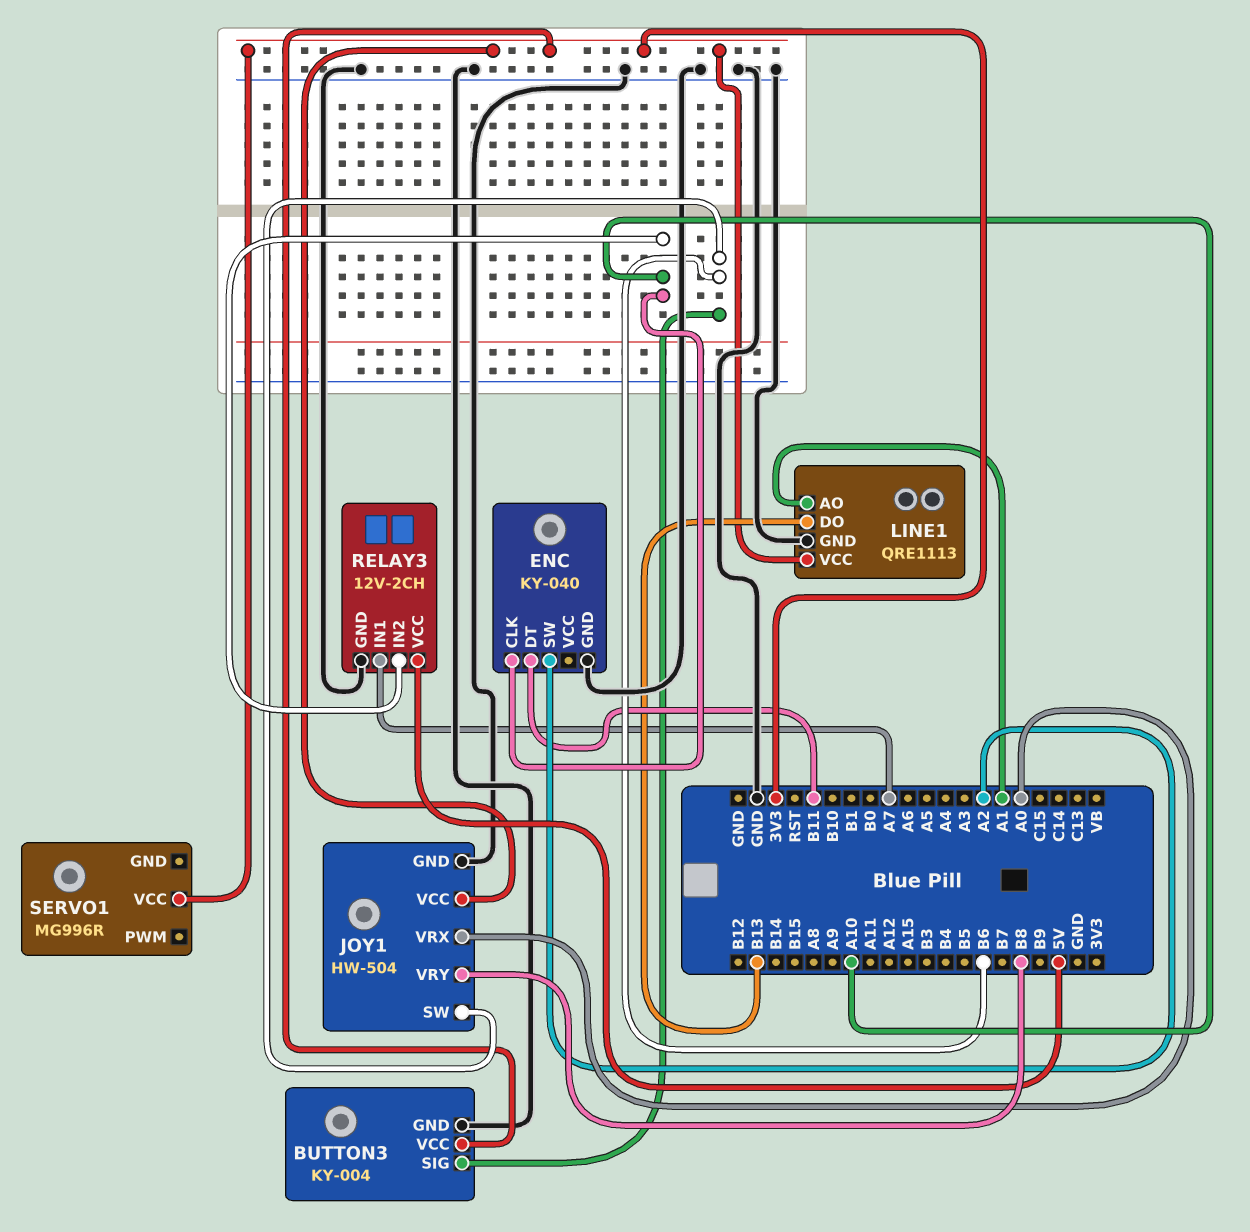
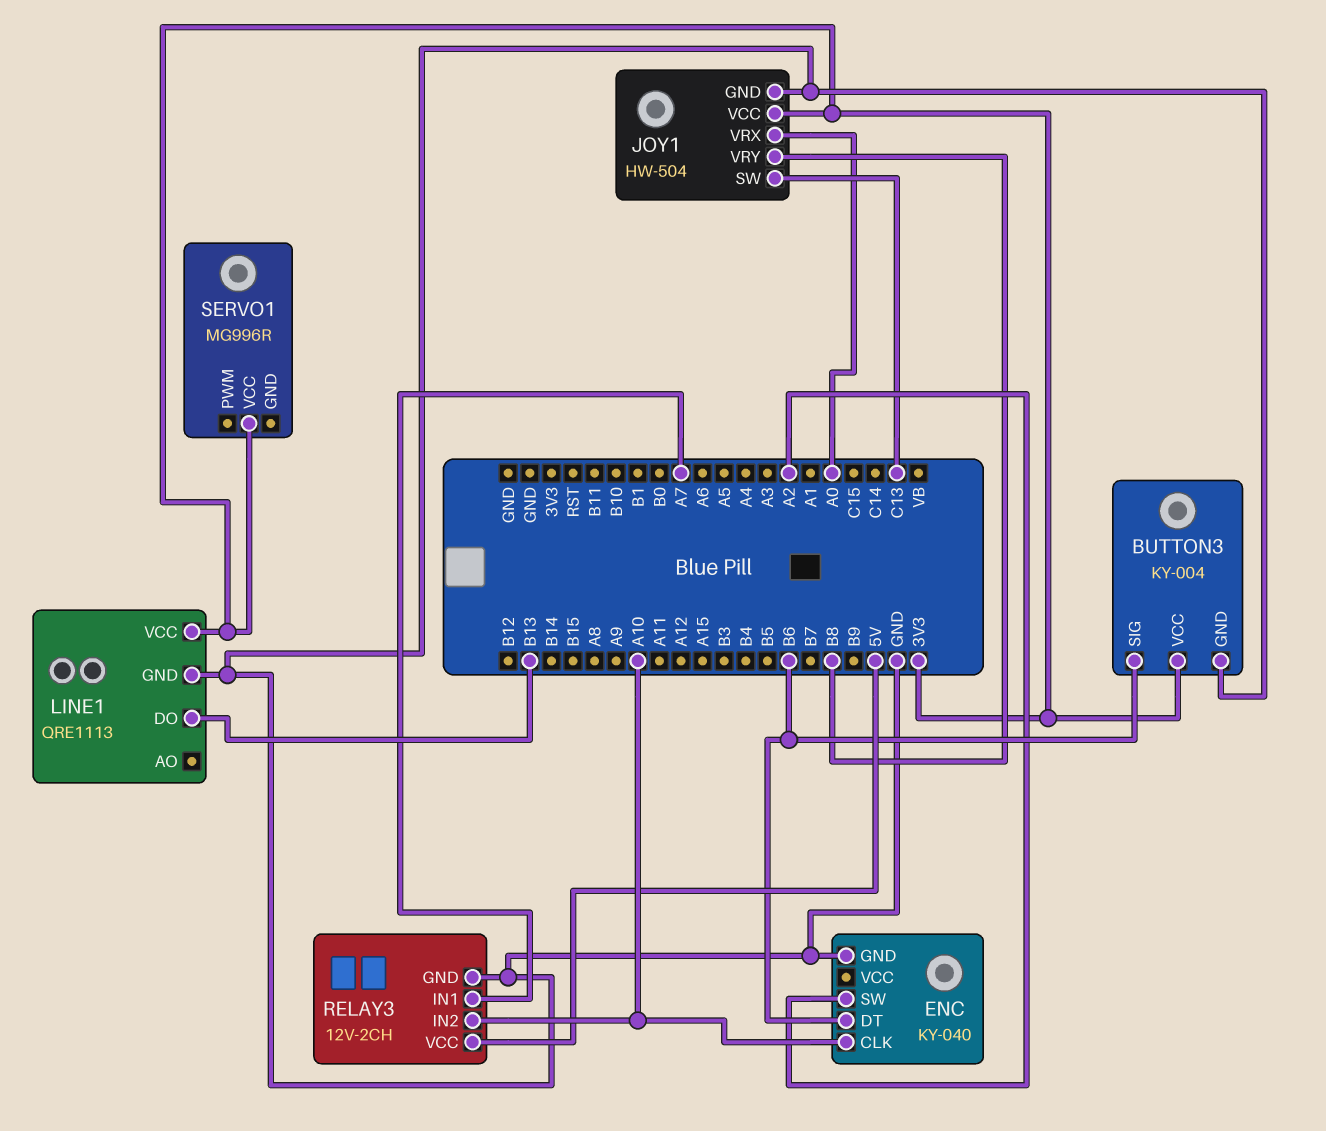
ENC pin DT: B11 -> B6
JOY1 pin SW: B6 -> C13
LINE1 pin AO: A1 -> none

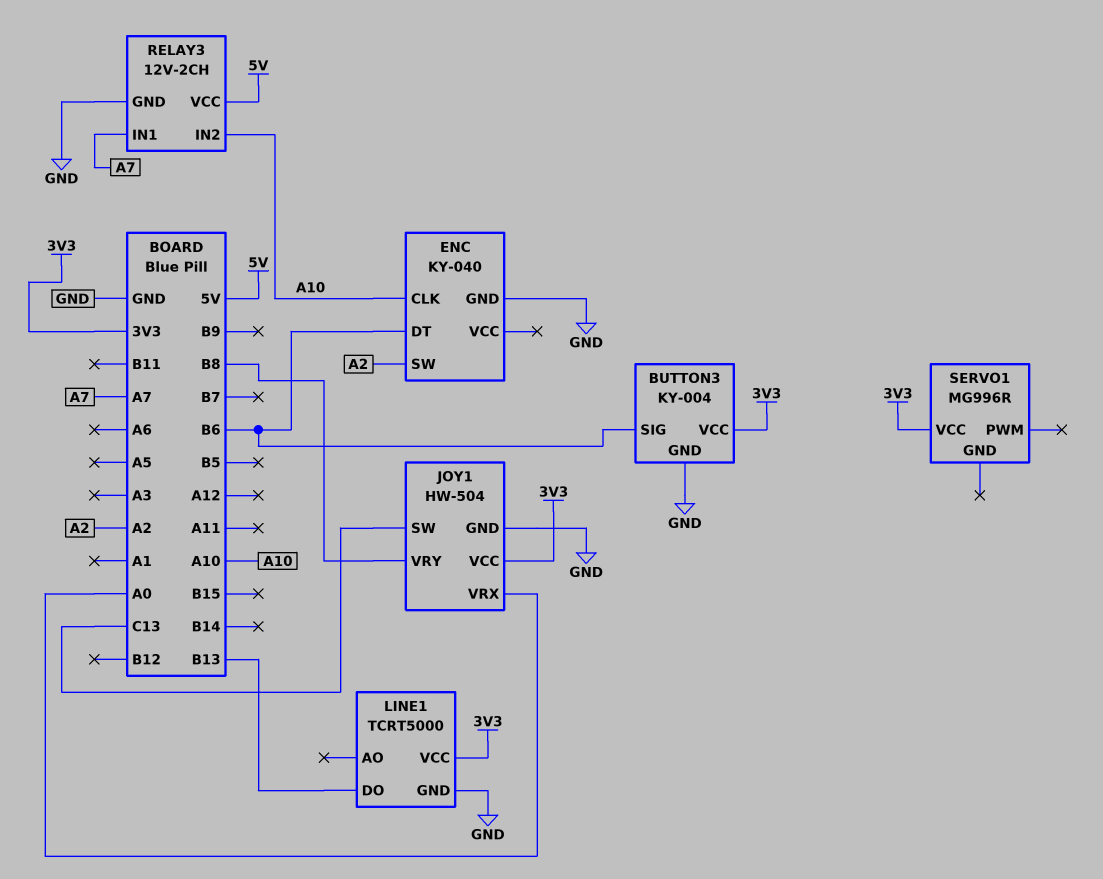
LINE1: QRE1113 -> TCRT5000

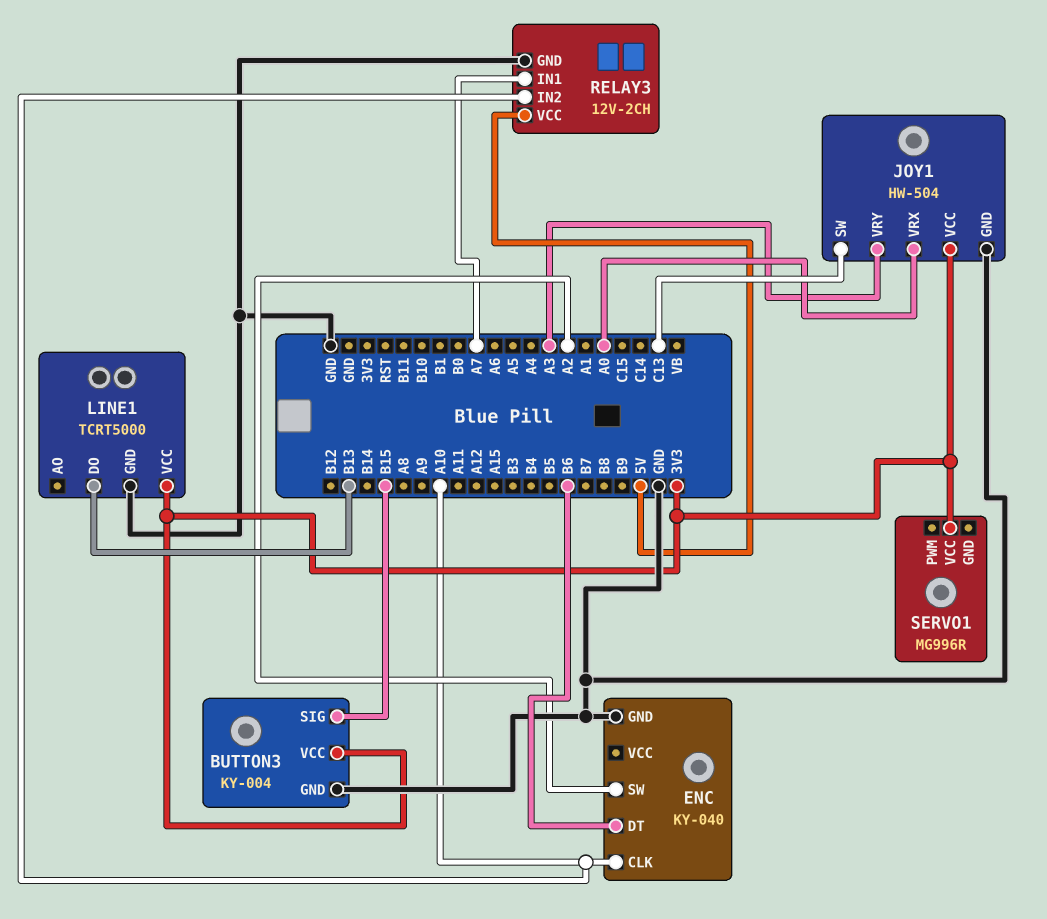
BUTTON3 pin SIG: B6 -> B15
JOY1 pin VRY: B8 -> A3

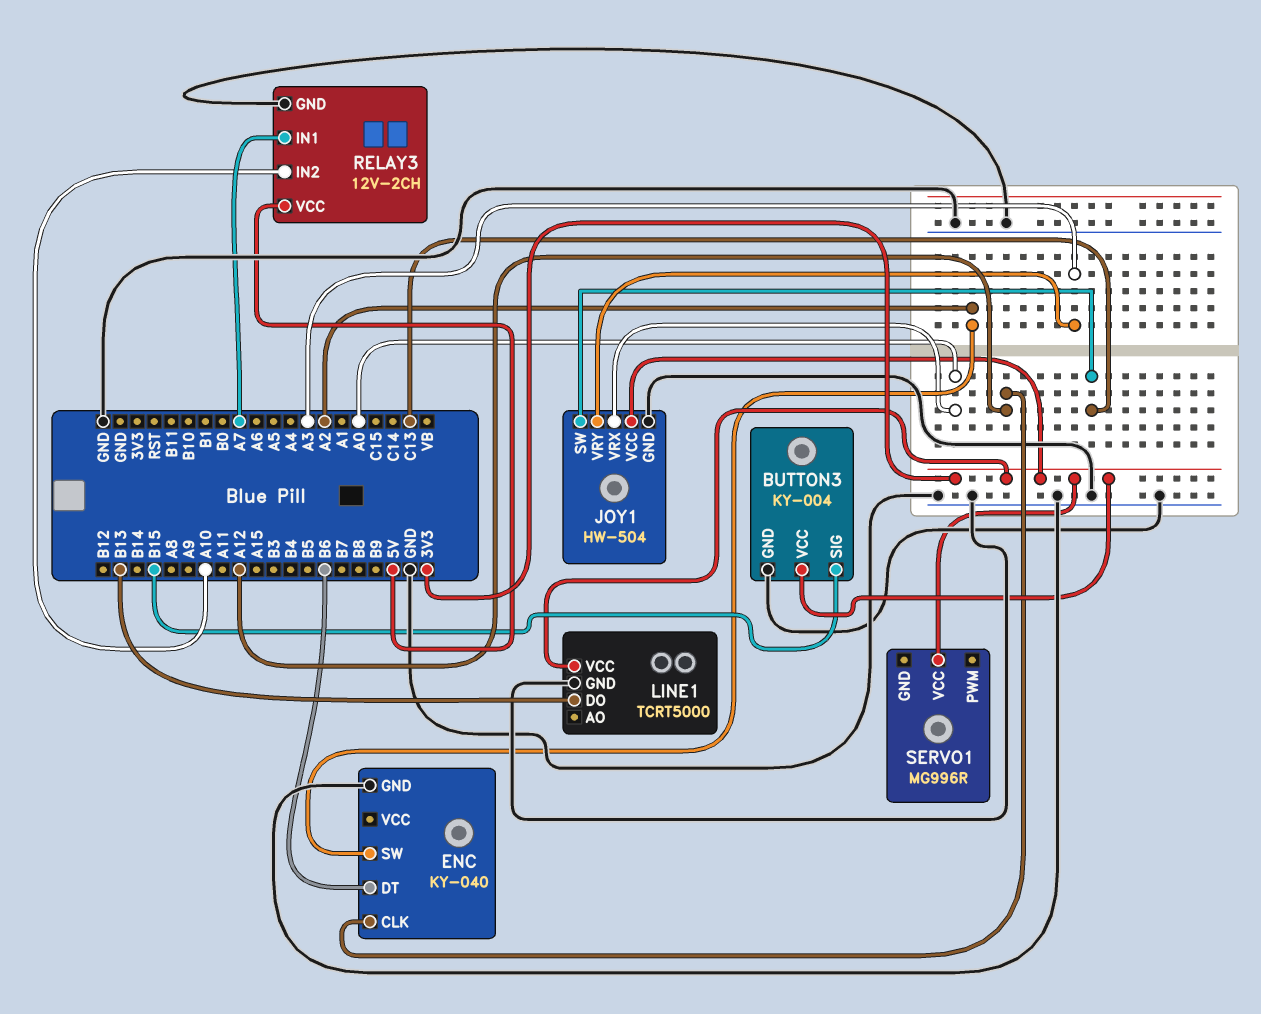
ENC pin CLK: A10 -> A12

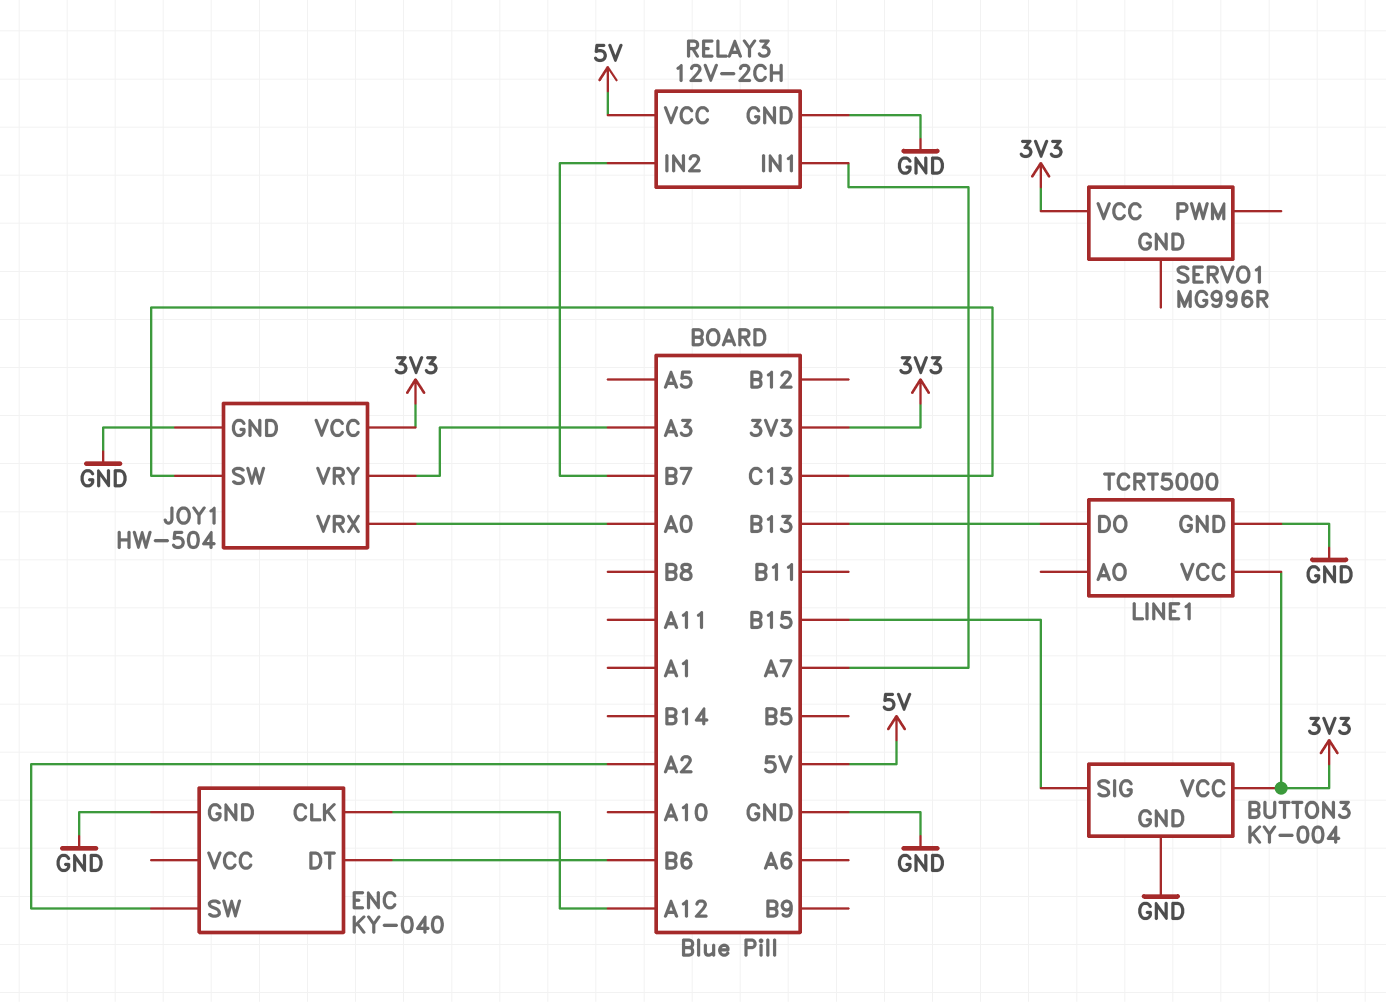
RELAY3 pin IN2: A10 -> B7

